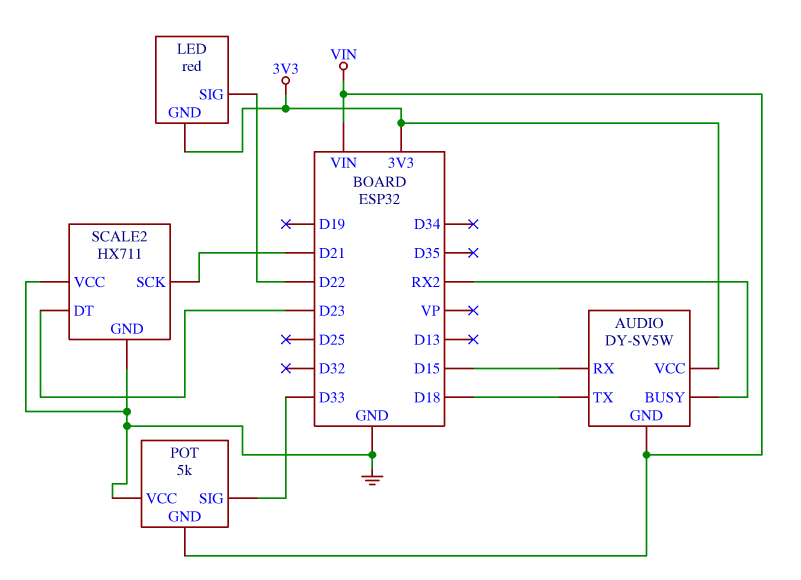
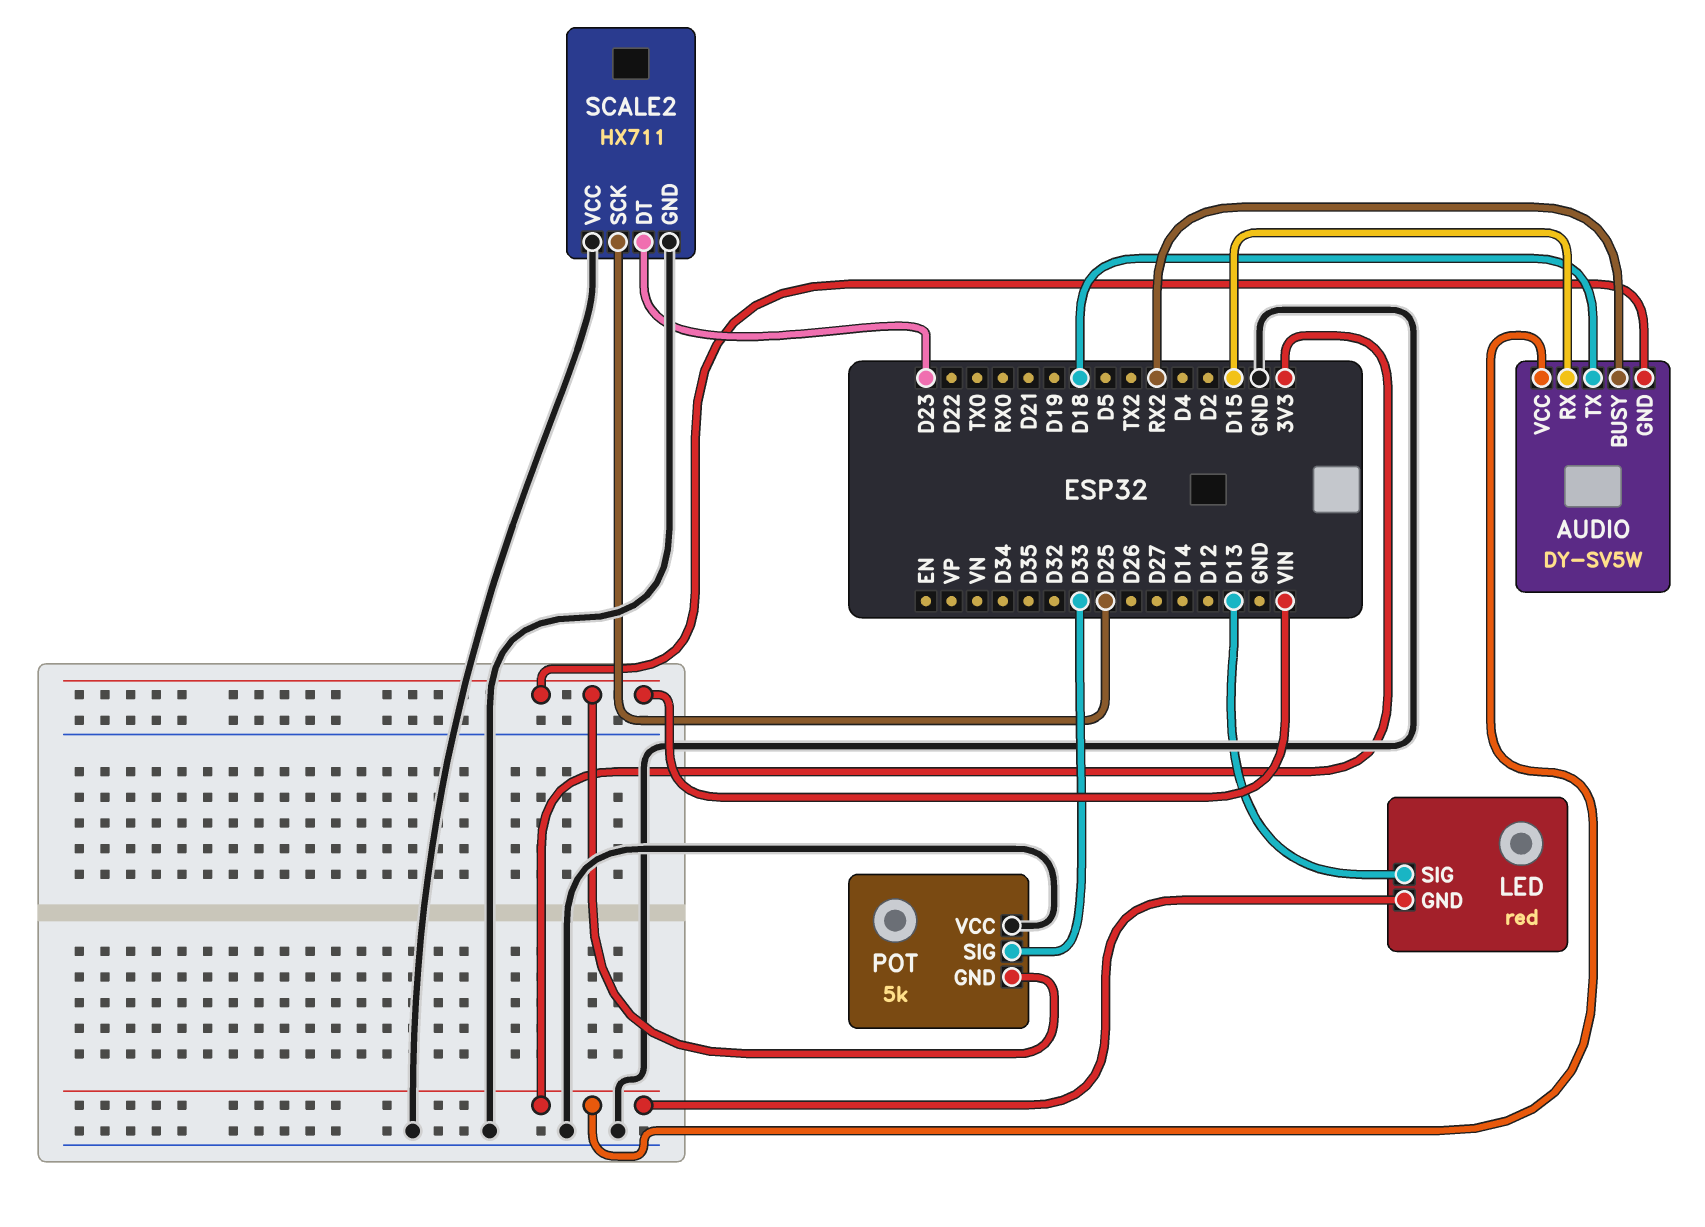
LED pin SIG: D22 -> D13
SCALE2 pin SCK: D21 -> D25

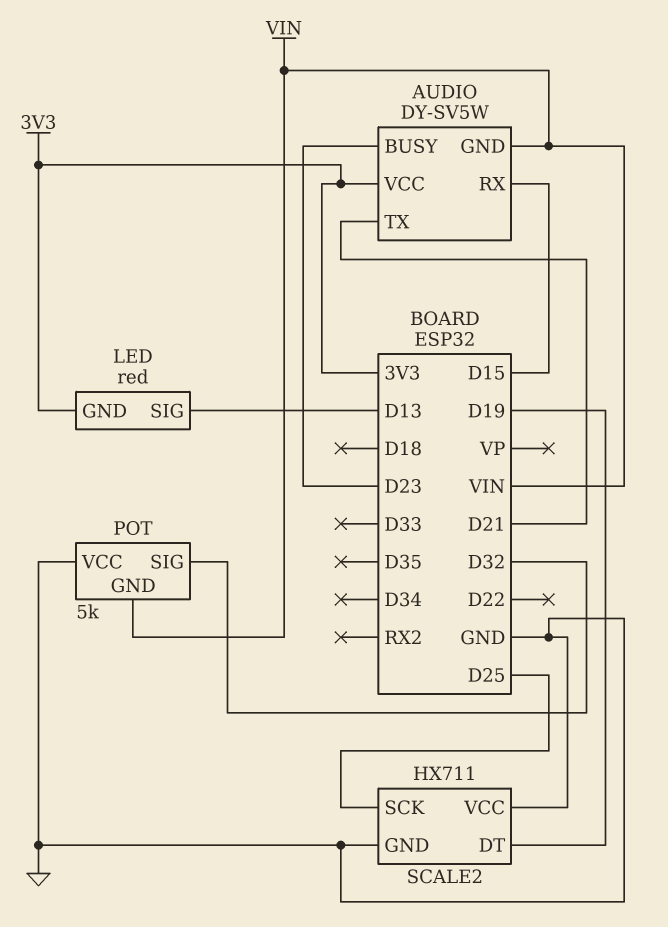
AUDIO pin BUSY: RX2 -> D23
AUDIO pin TX: D18 -> D21
POT pin SIG: D33 -> D32
SCALE2 pin DT: D23 -> D19

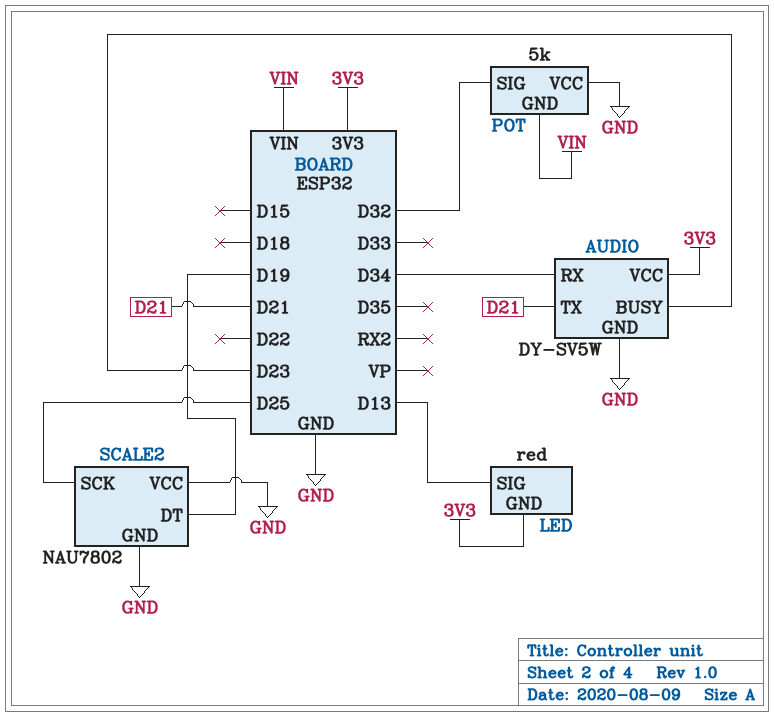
AUDIO pin GND: VIN -> GND
AUDIO pin RX: D15 -> D34
SCALE2: HX711 -> NAU7802

